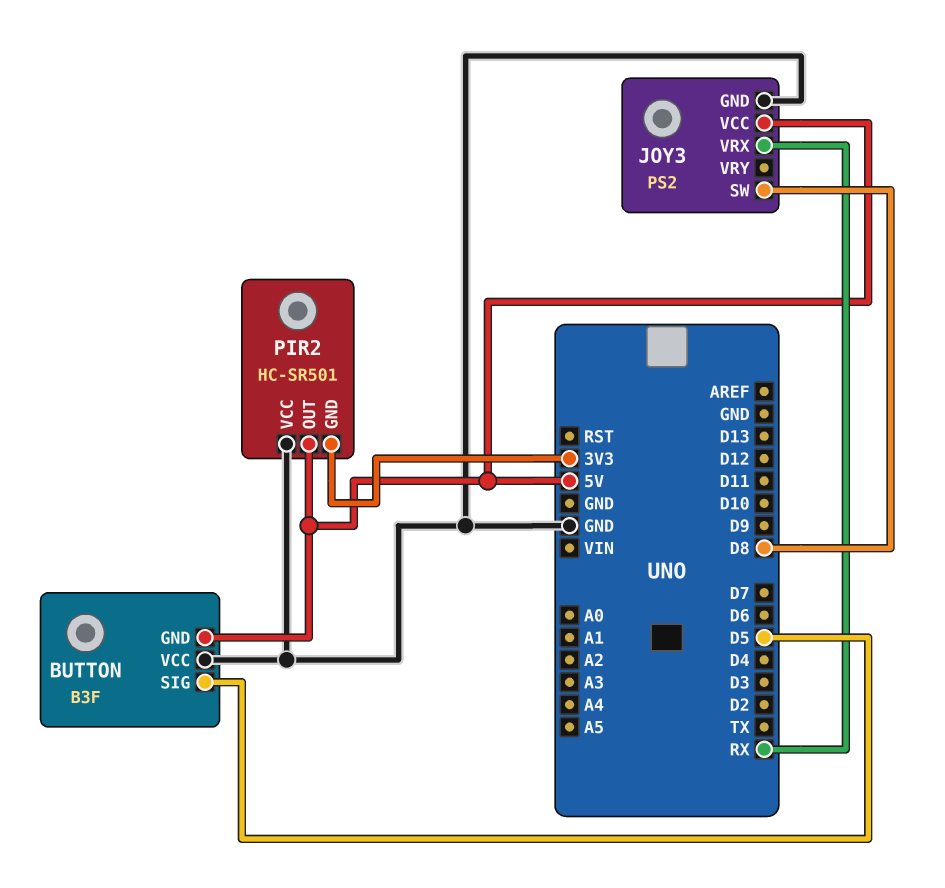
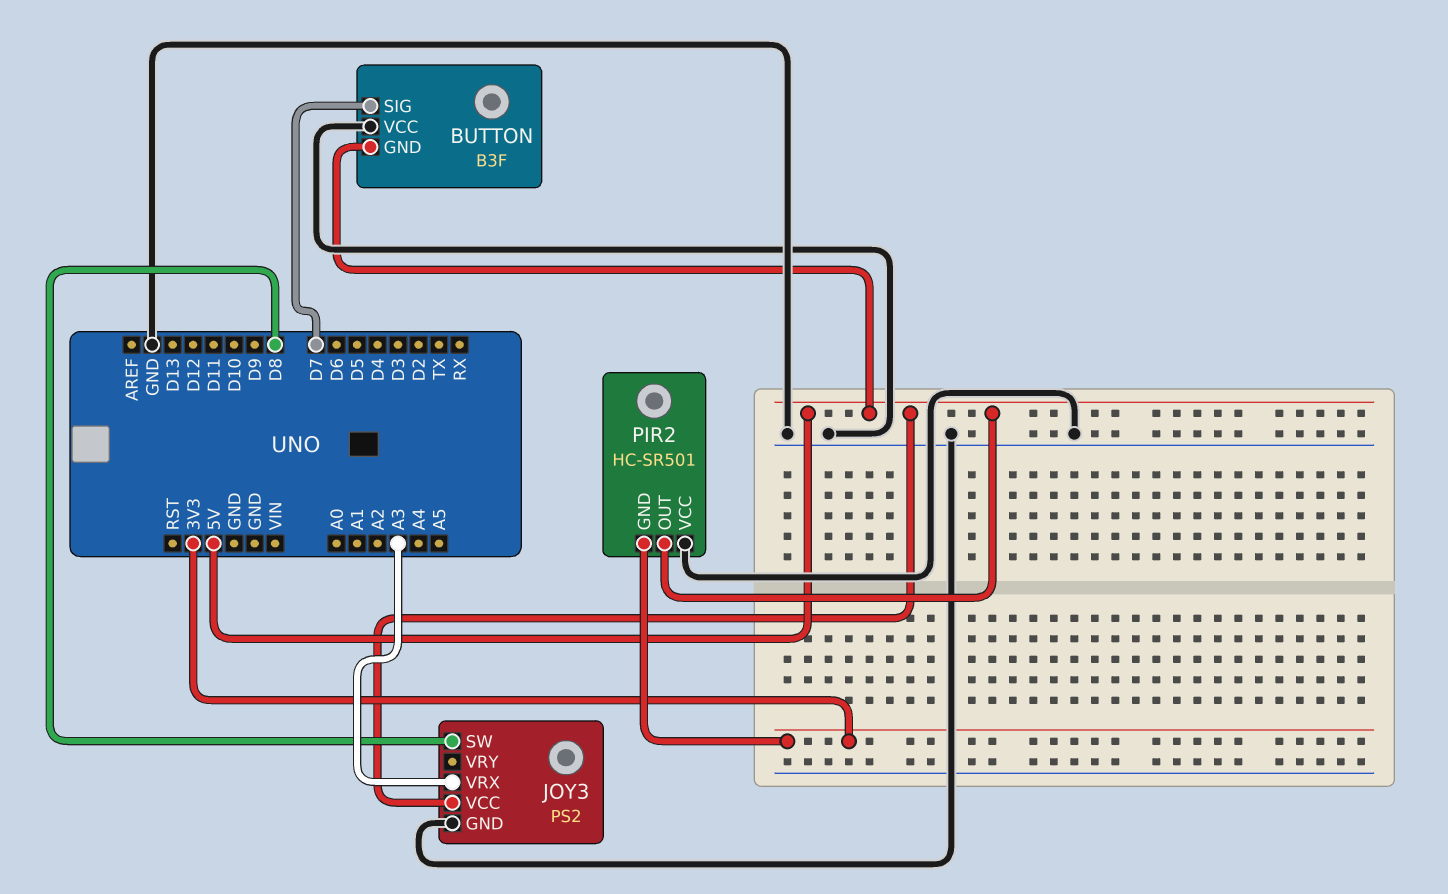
BUTTON pin SIG: D5 -> D7
JOY3 pin VRX: RX -> A3

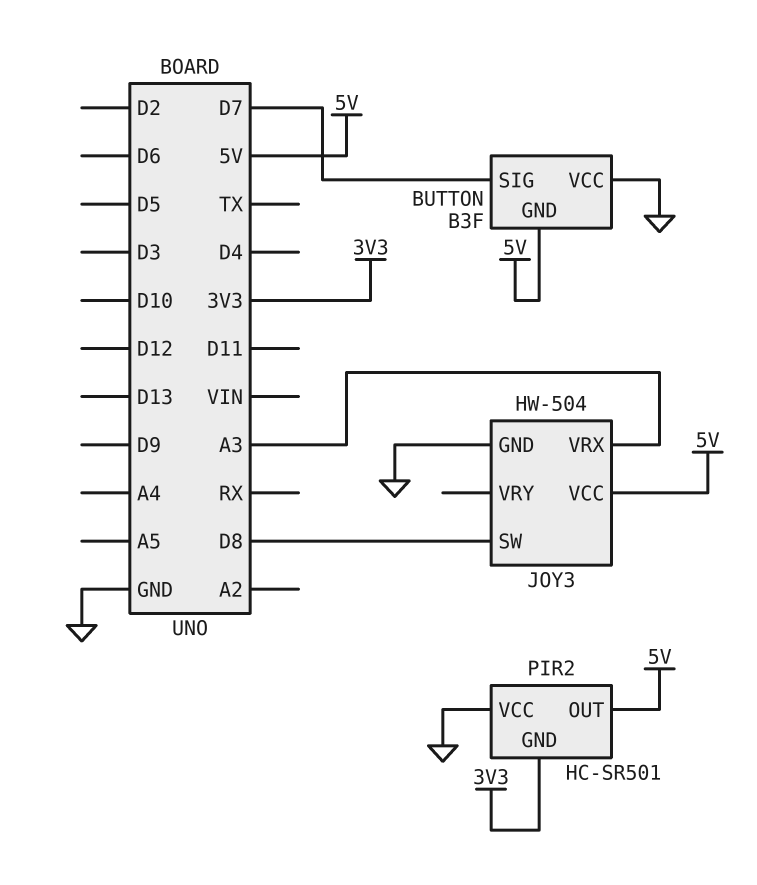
JOY3: PS2 -> HW-504

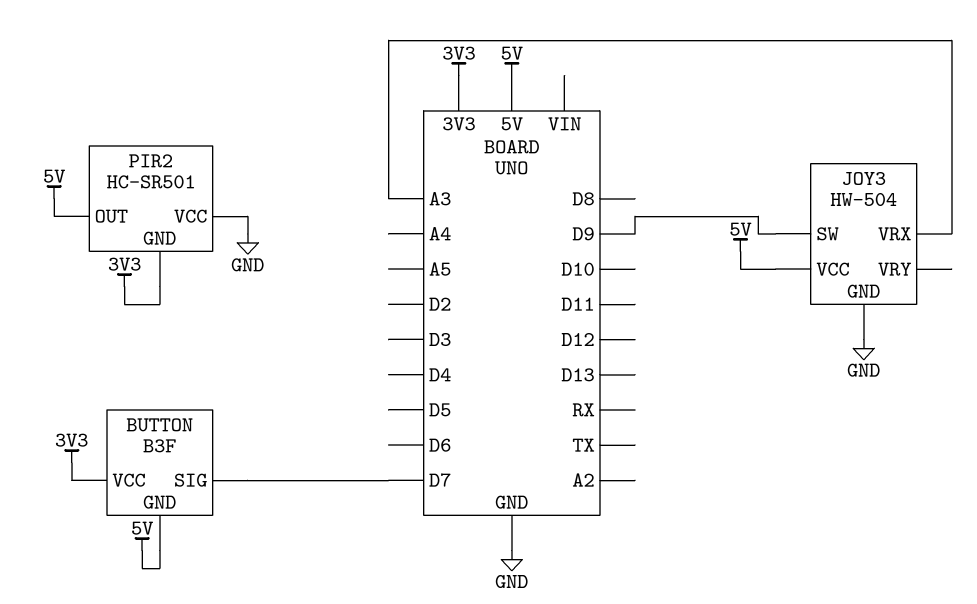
BUTTON pin VCC: GND -> 3V3
JOY3 pin SW: D8 -> D9

